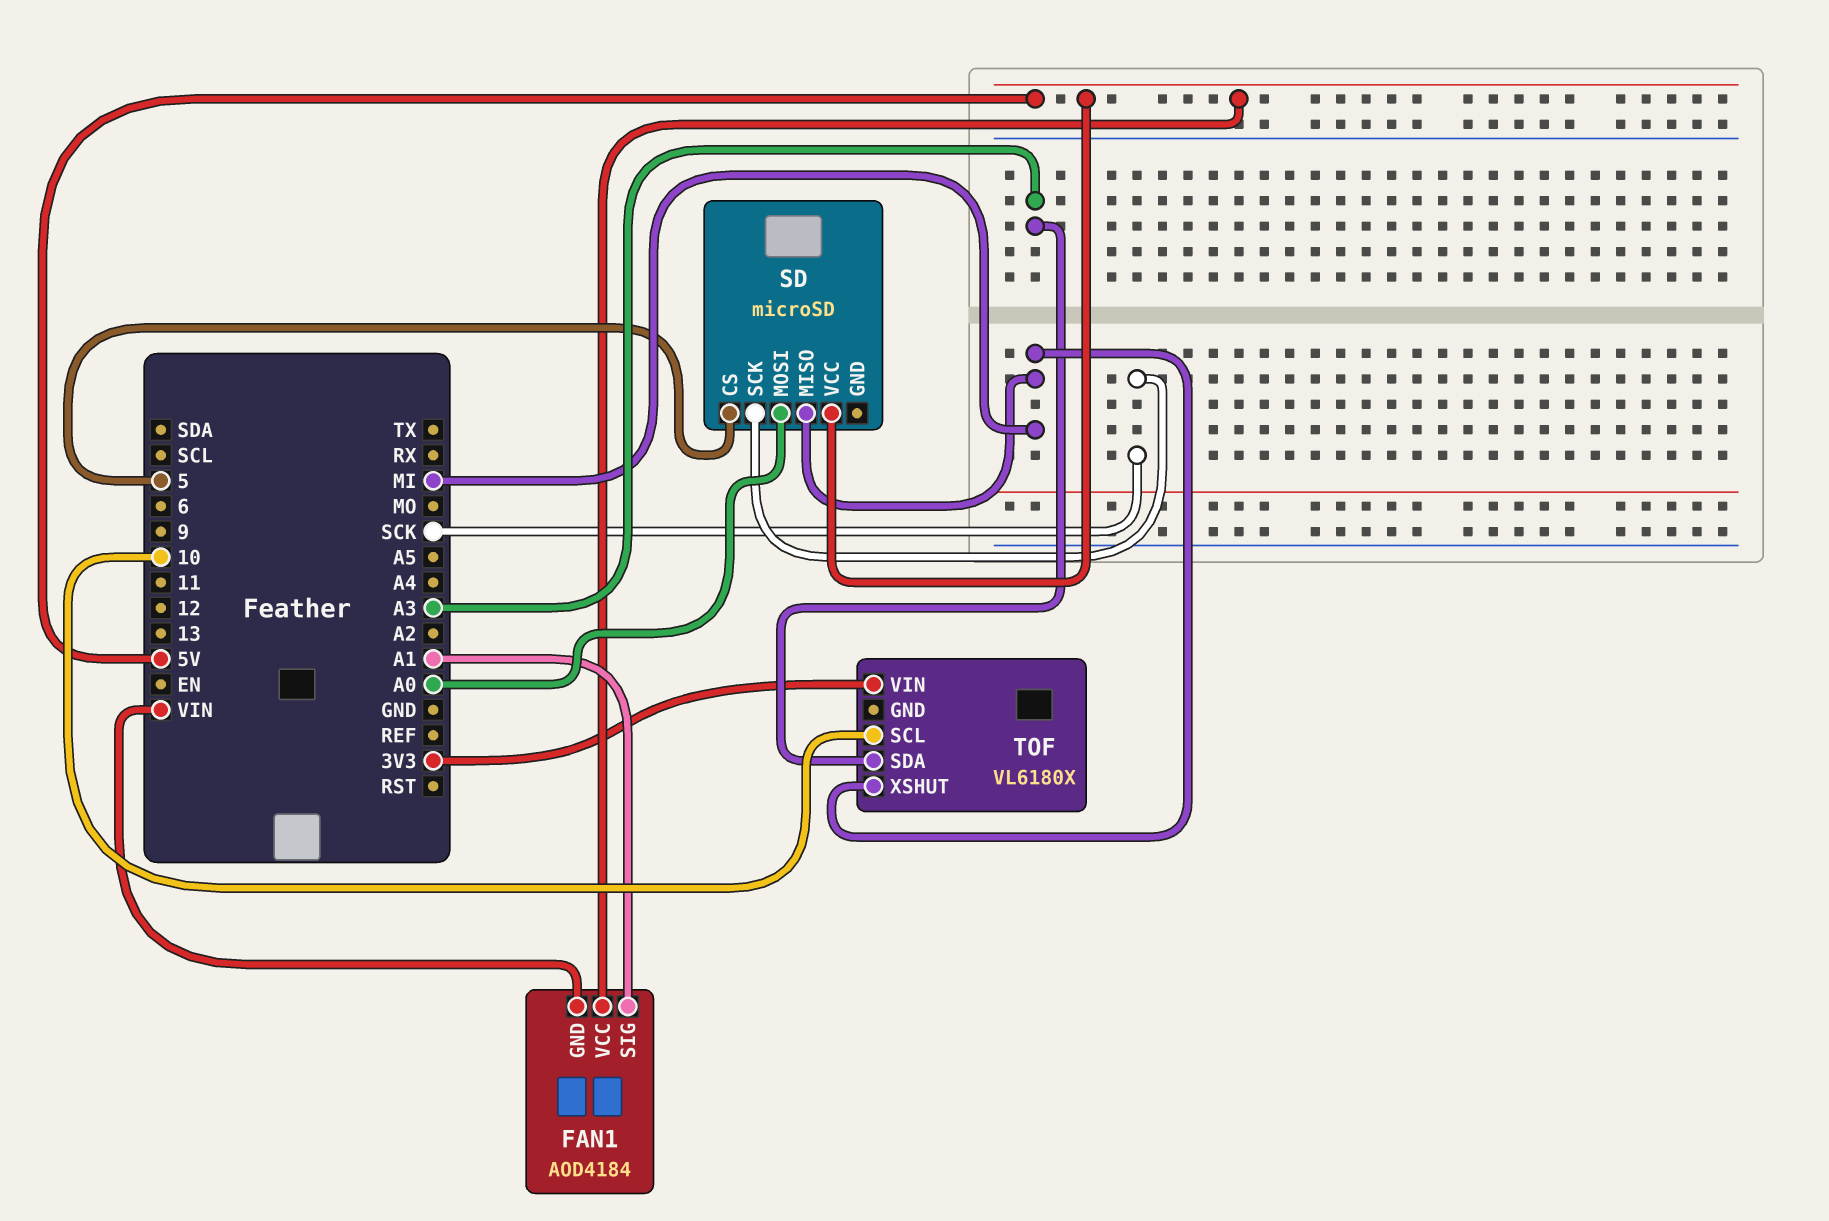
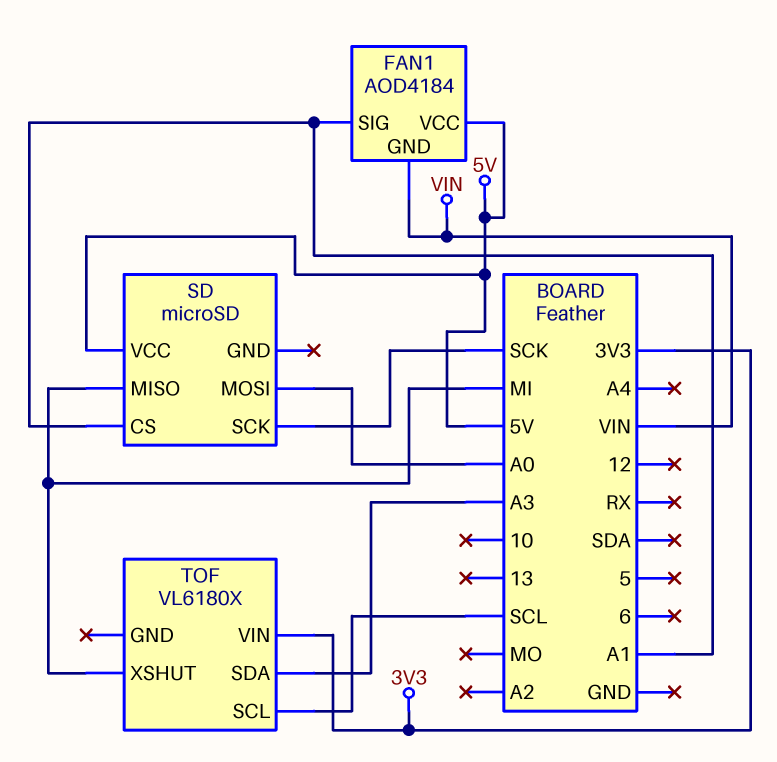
SD pin CS: 5 -> A1
TOF pin SCL: 10 -> SCL

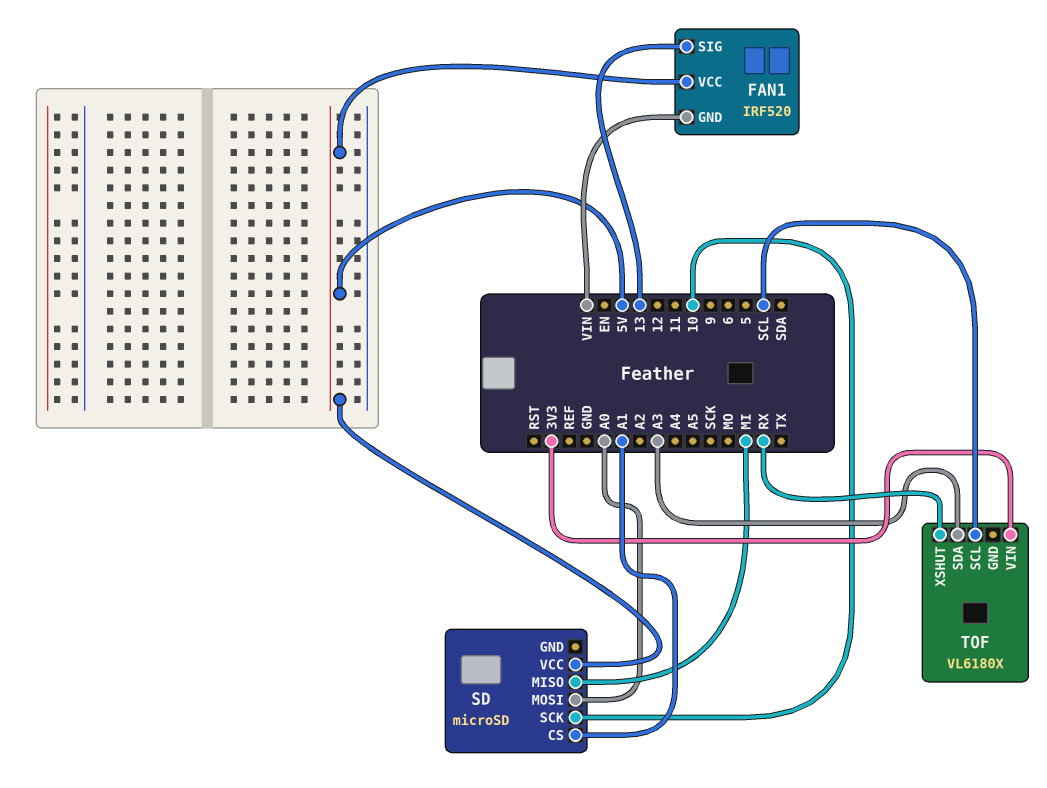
FAN1: AOD4184 -> IRF520
FAN1 pin SIG: A1 -> 13
SD pin SCK: SCK -> 10
TOF pin XSHUT: MI -> RX

